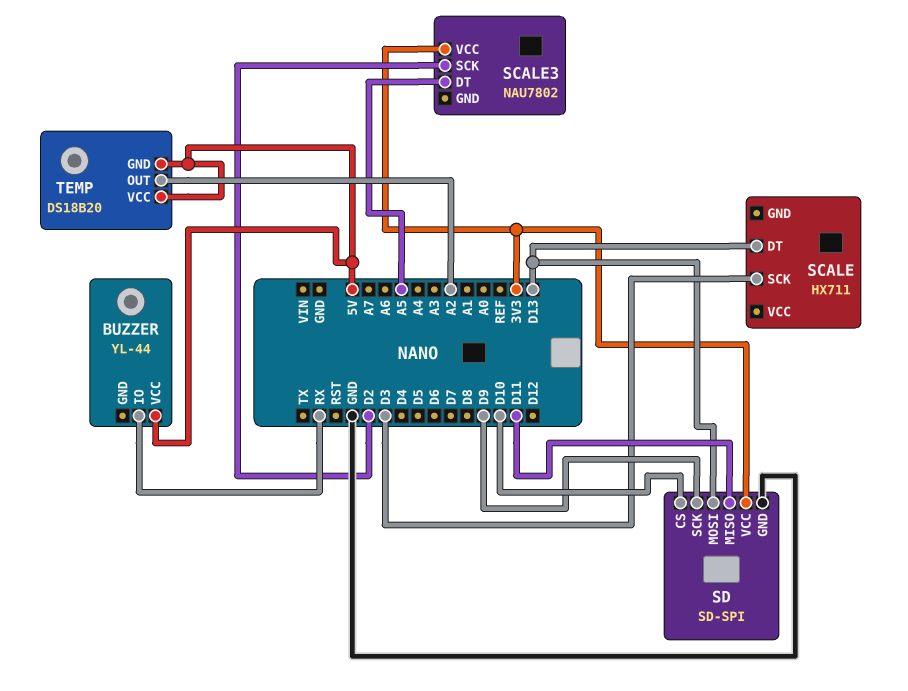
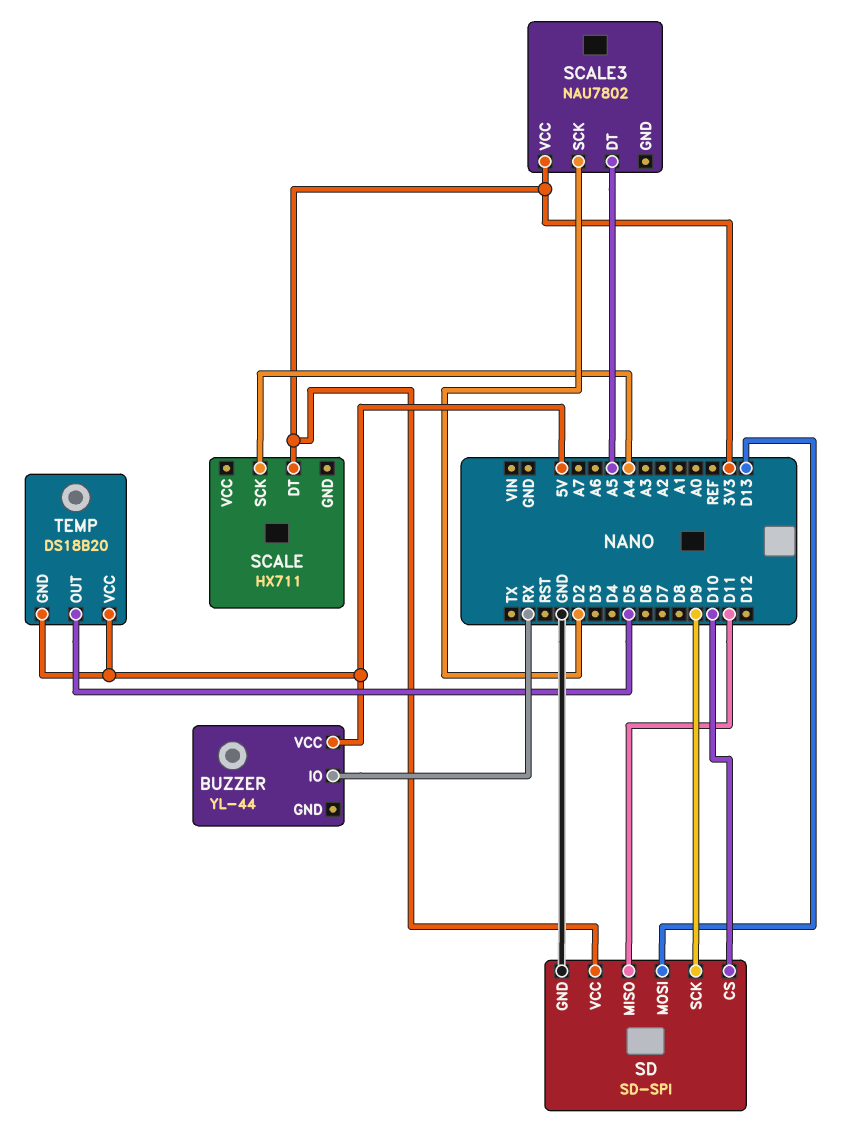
SCALE pin DT: D13 -> 3V3
SCALE pin SCK: D3 -> A4
TEMP pin OUT: A2 -> D5

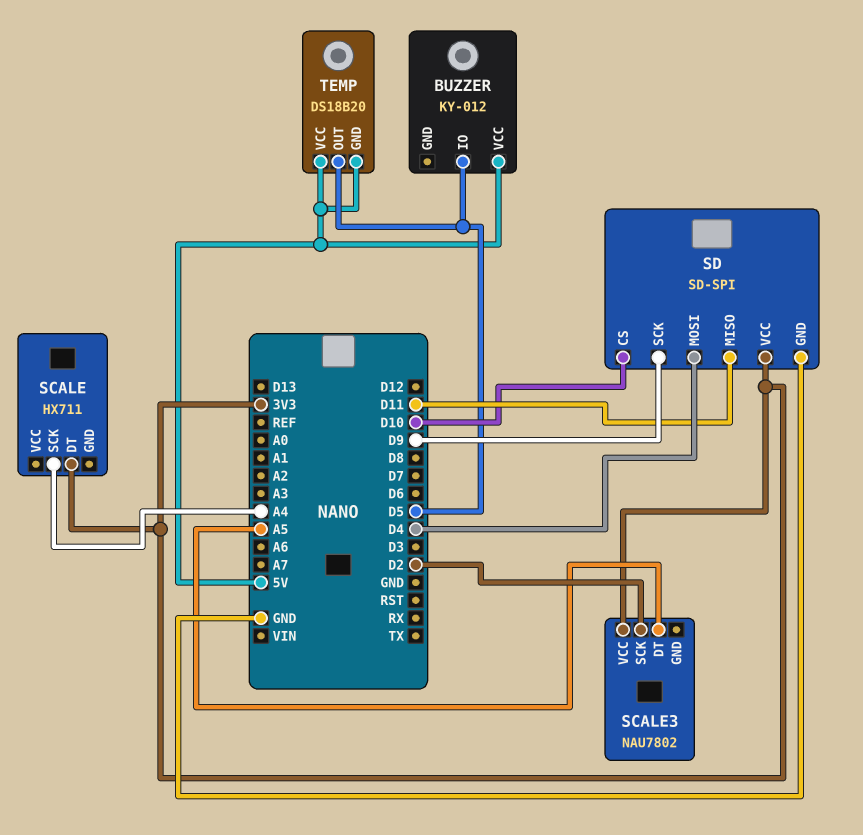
BUZZER: YL-44 -> KY-012
BUZZER pin IO: RX -> D5
SD pin MOSI: D13 -> D4

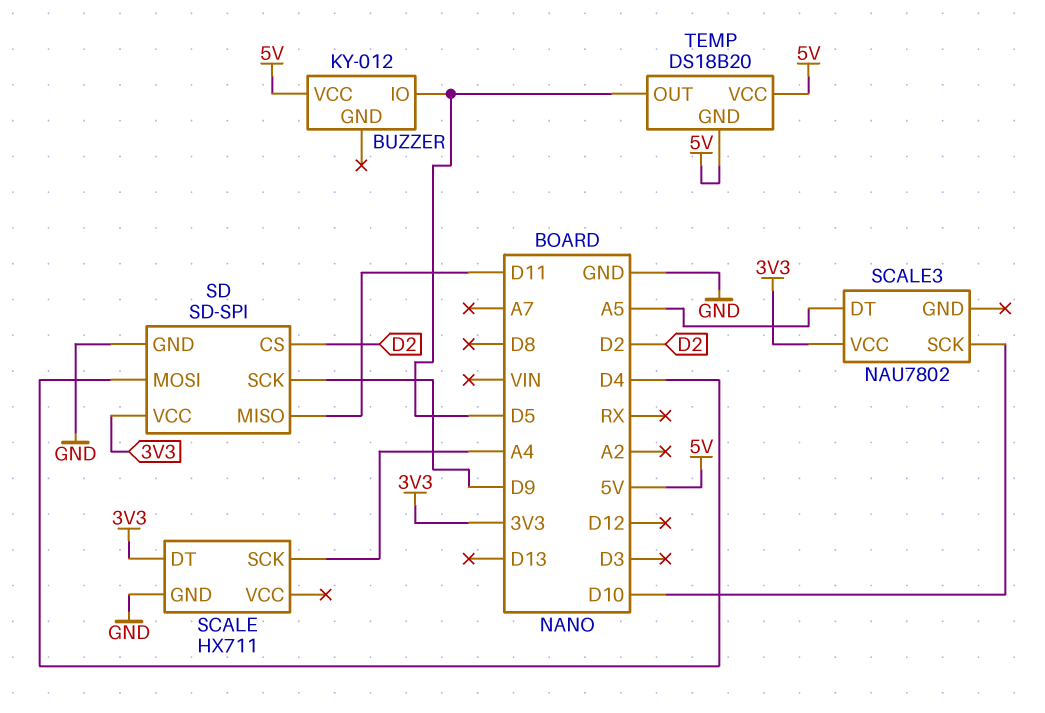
SCALE pin GND: none -> GND
SCALE3 pin SCK: D2 -> D10
SD pin CS: D10 -> D2

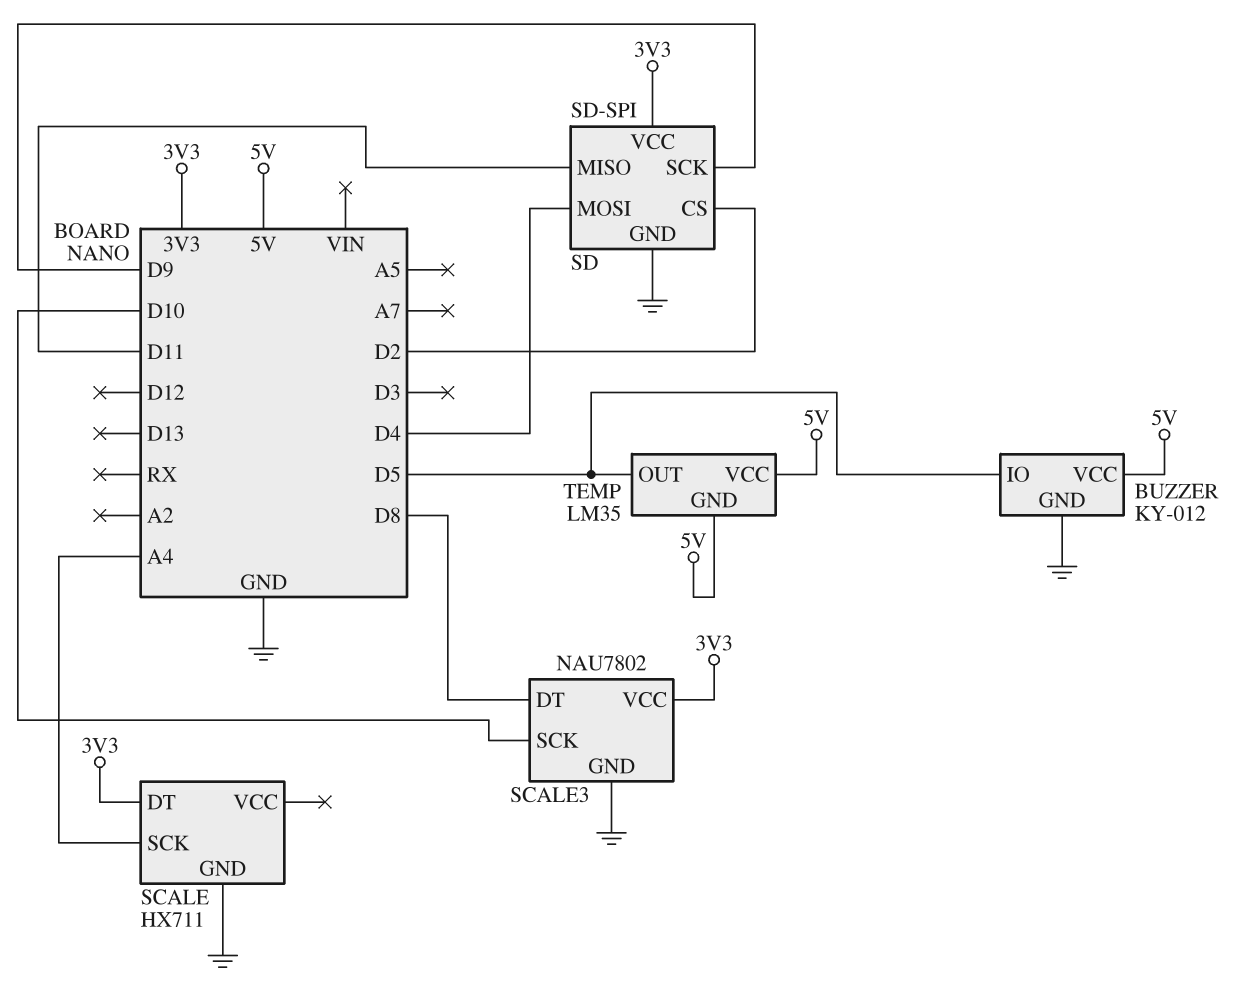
BUZZER pin GND: none -> GND
SCALE3 pin DT: A5 -> D8
SCALE3 pin GND: none -> GND
TEMP: DS18B20 -> LM35

